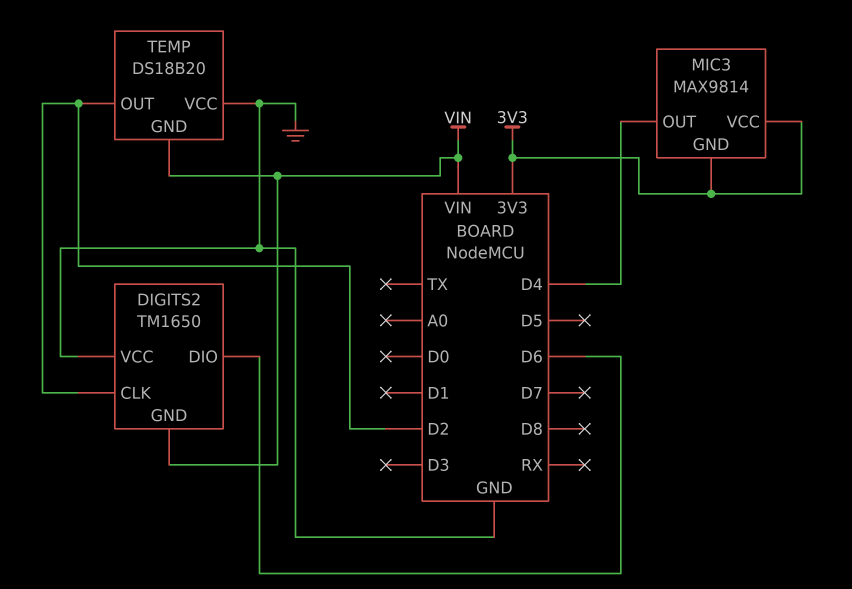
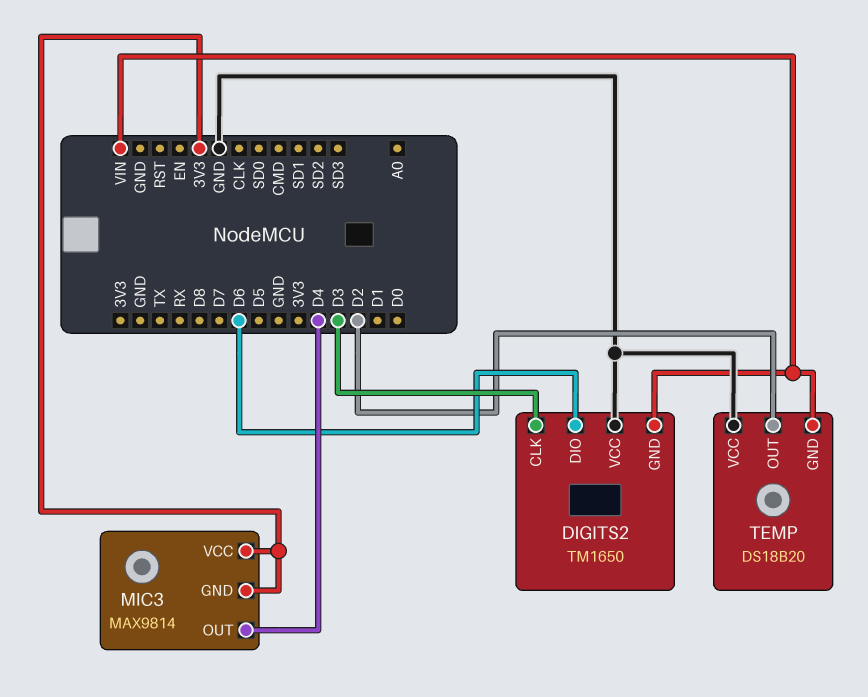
DIGITS2 pin CLK: D2 -> D3

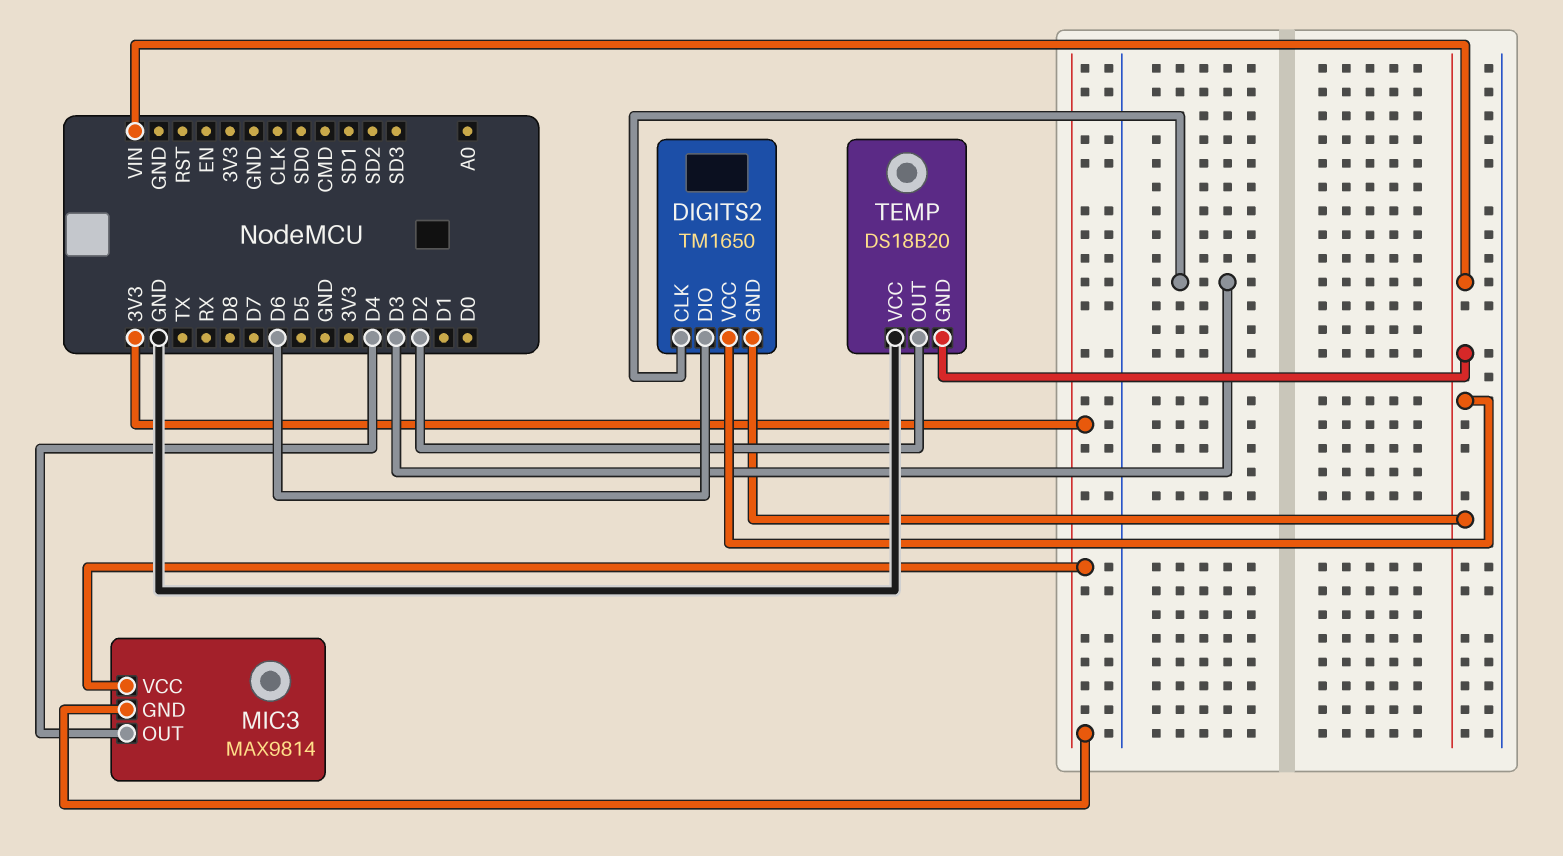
DIGITS2 pin VCC: GND -> VIN

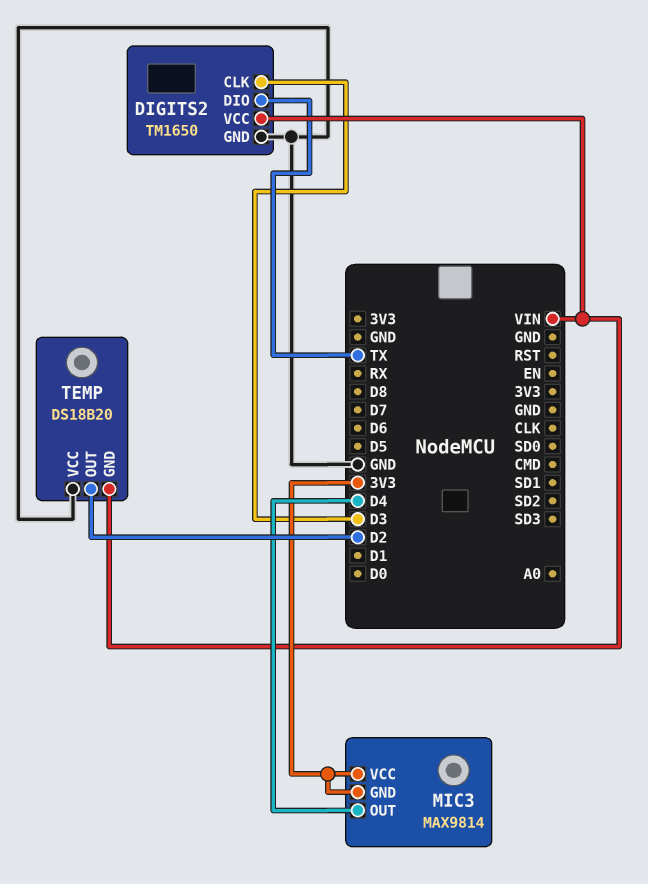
DIGITS2 pin DIO: D6 -> TX
DIGITS2 pin GND: VIN -> GND

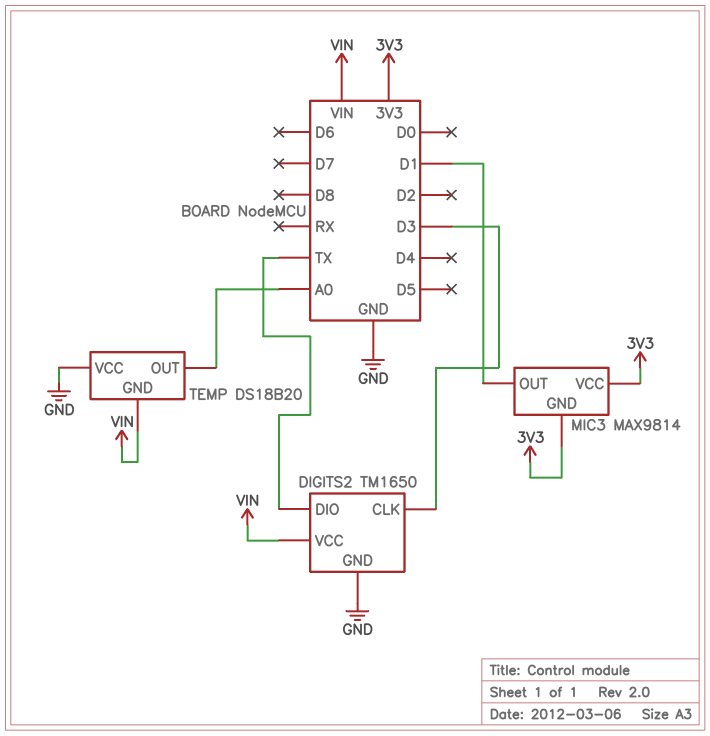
MIC3 pin OUT: D4 -> D1
TEMP pin OUT: D2 -> A0

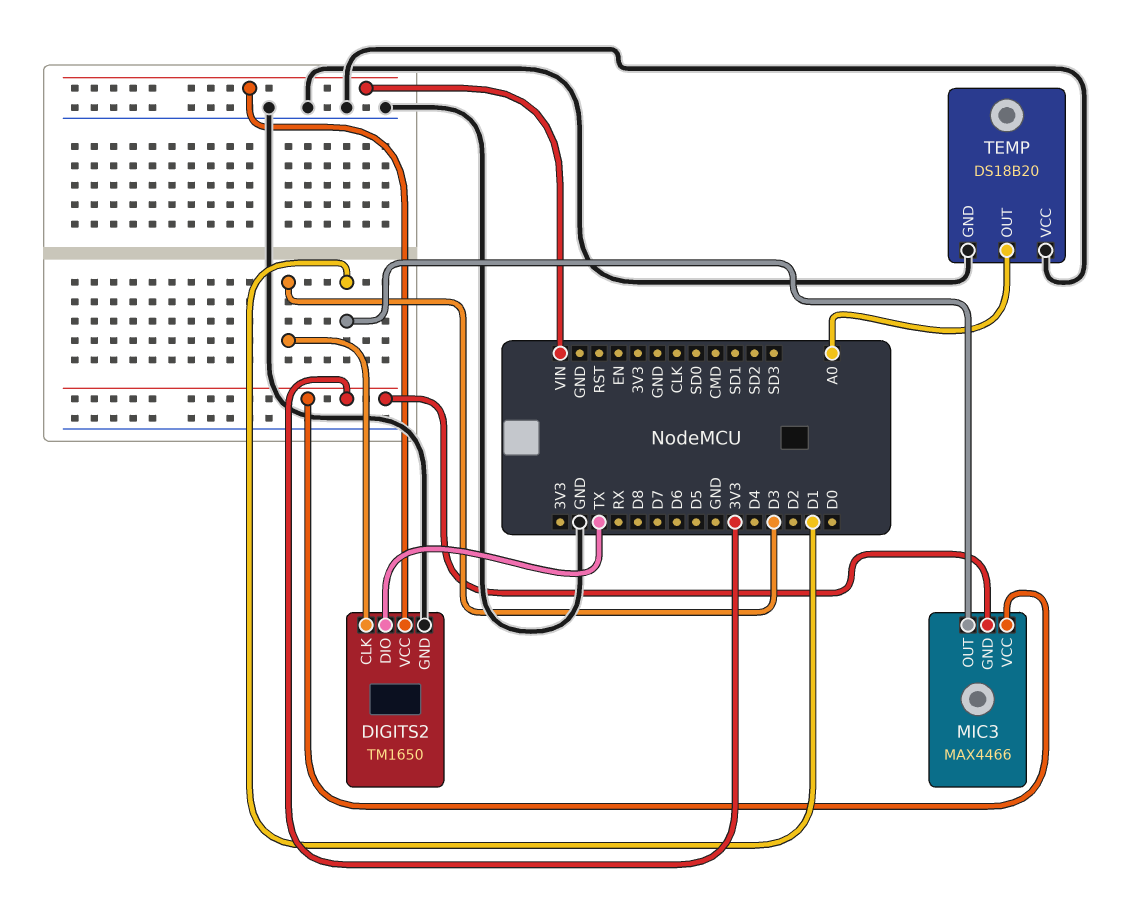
MIC3: MAX9814 -> MAX4466
TEMP pin GND: VIN -> GND

